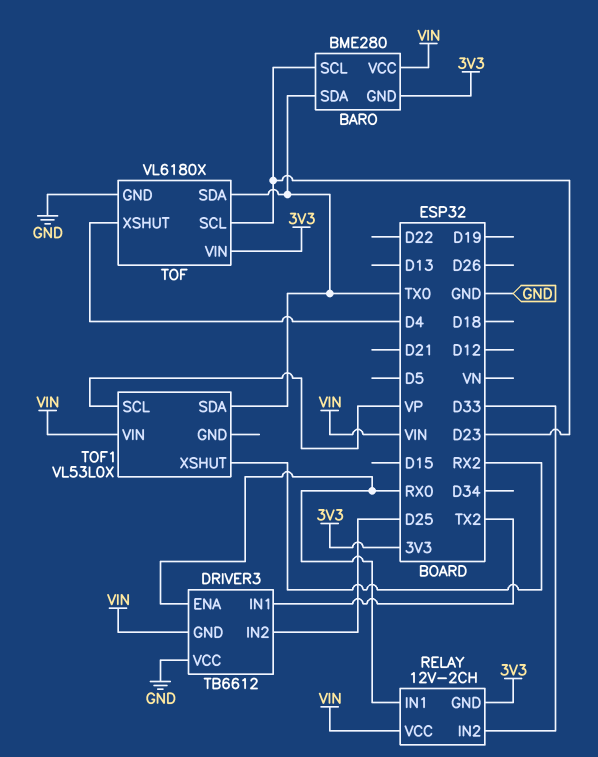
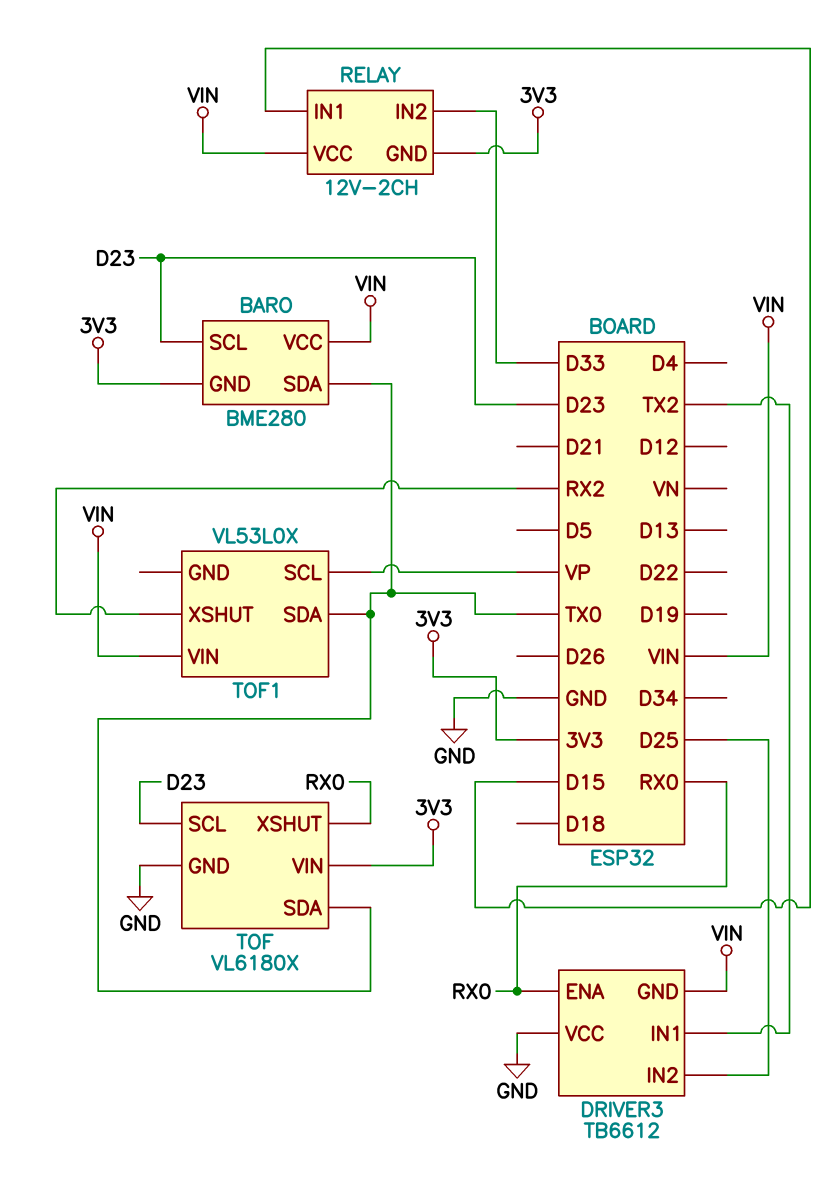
RELAY pin IN1: RX0 -> D15
TOF pin XSHUT: D4 -> RX0

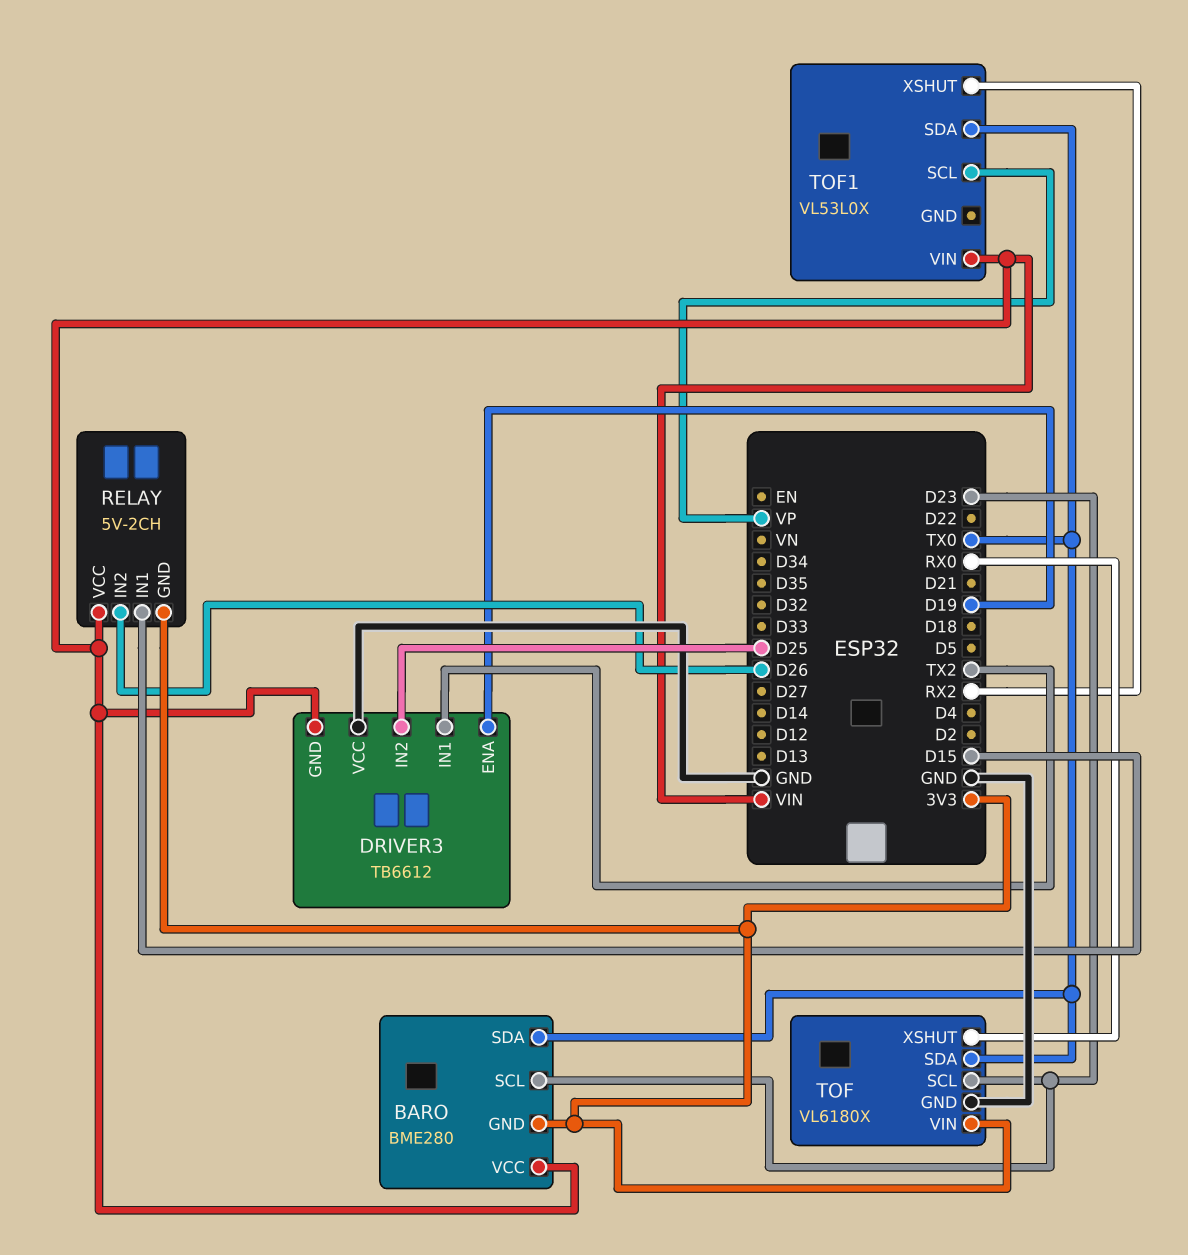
DRIVER3 pin ENA: RX0 -> D19
RELAY: 12V-2CH -> 5V-2CH
RELAY pin IN2: D33 -> D26

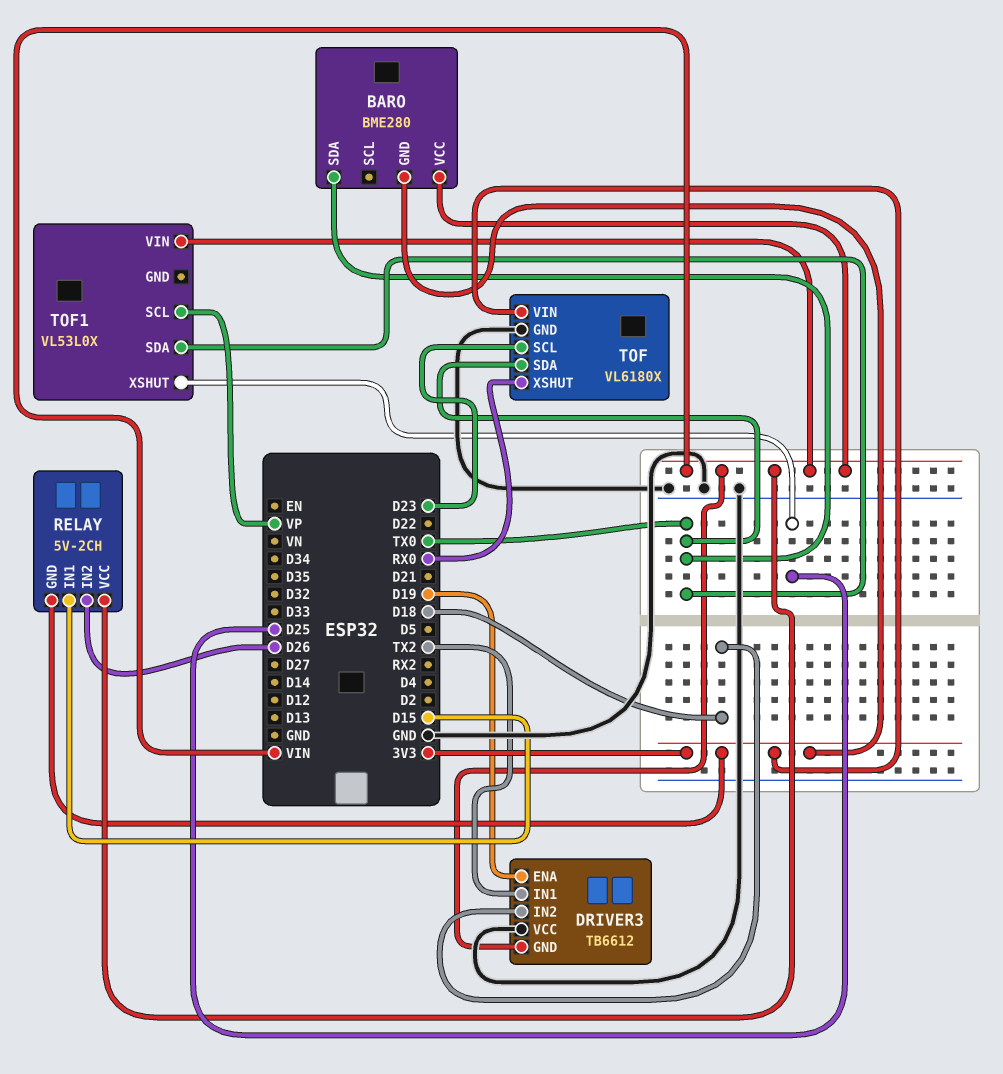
BARO pin SCL: D23 -> none
DRIVER3 pin IN2: D25 -> D18
TOF1 pin XSHUT: RX2 -> D25

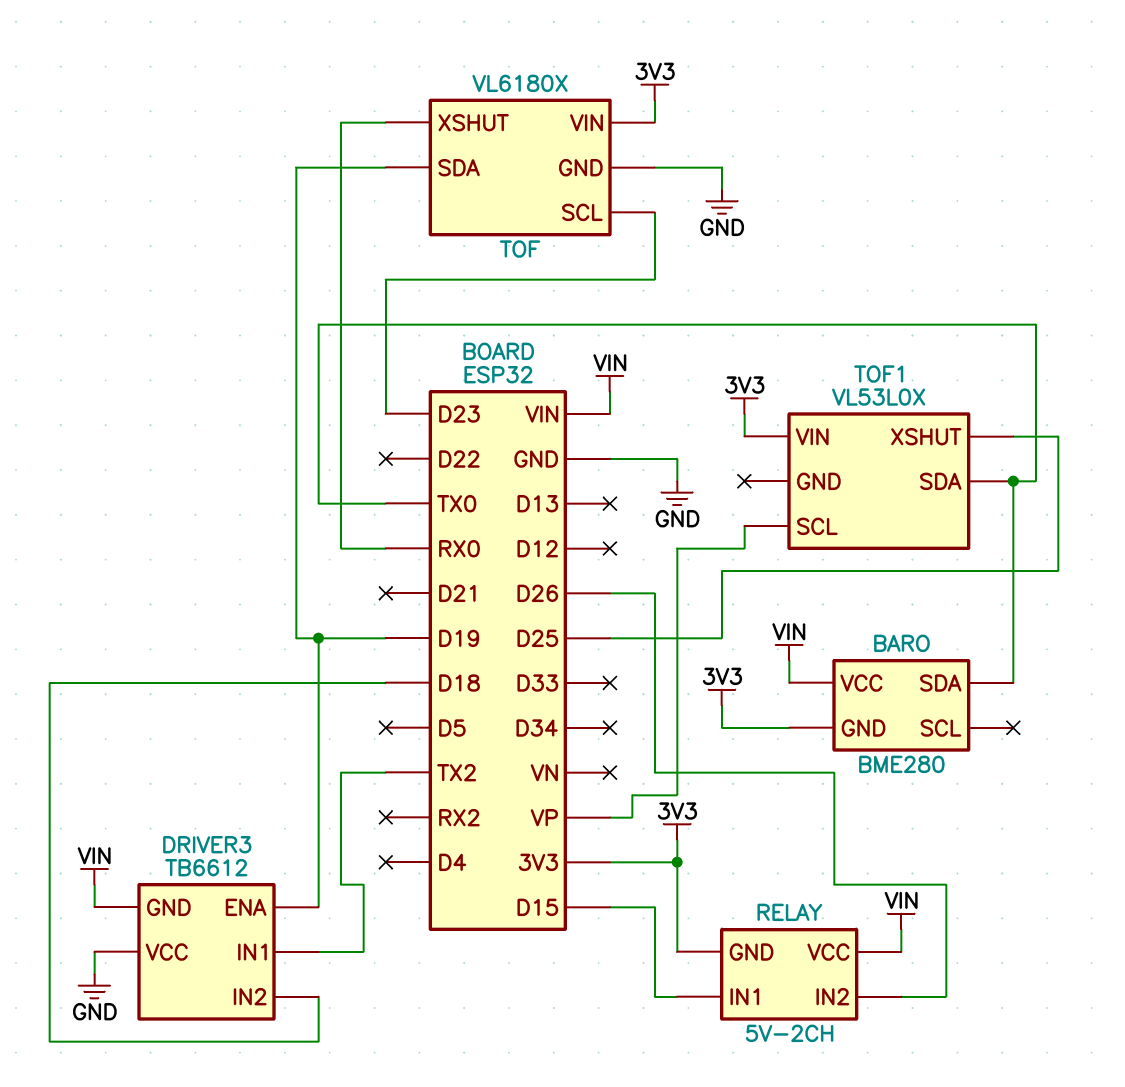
TOF pin SDA: TX0 -> D19
TOF1 pin VIN: VIN -> 3V3

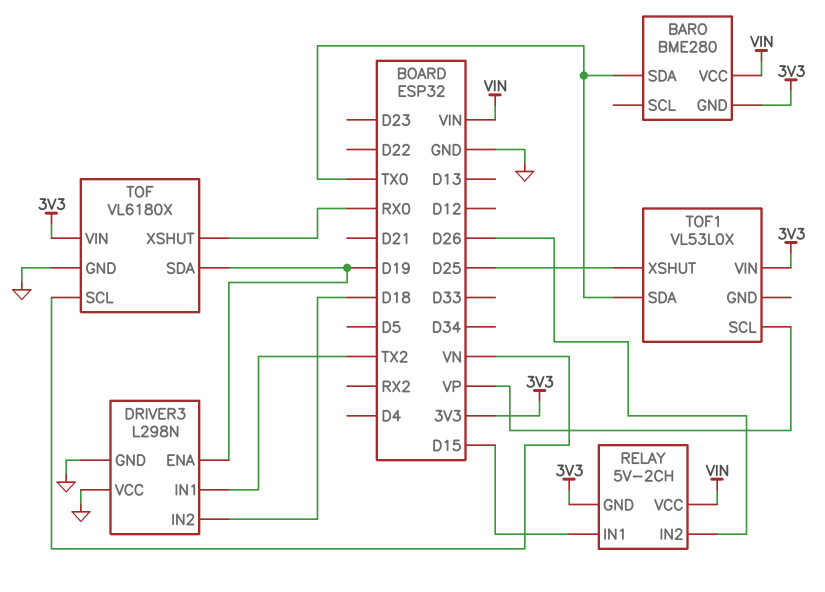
DRIVER3: TB6612 -> L298N
DRIVER3 pin GND: VIN -> GND
TOF pin SCL: D23 -> VN

